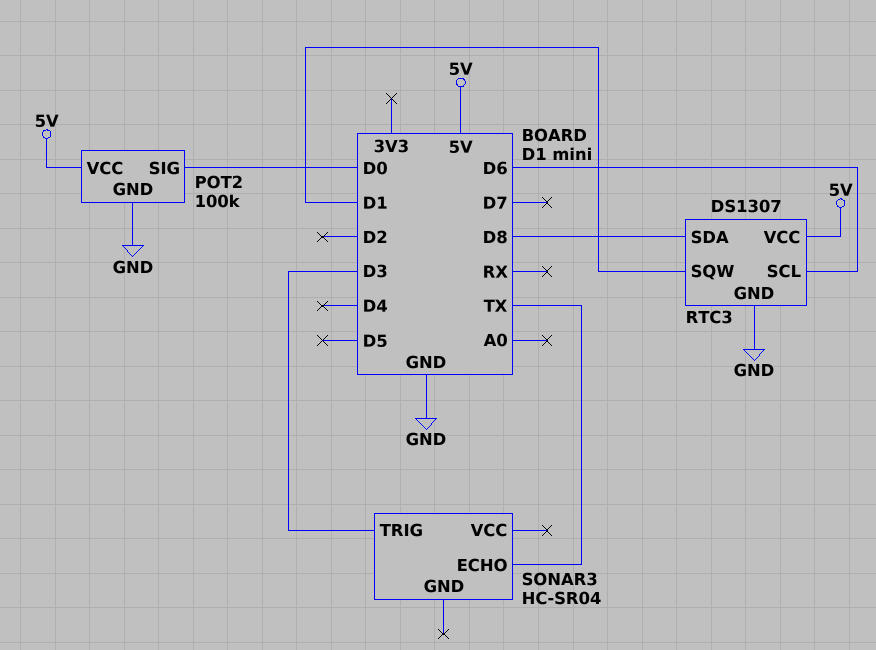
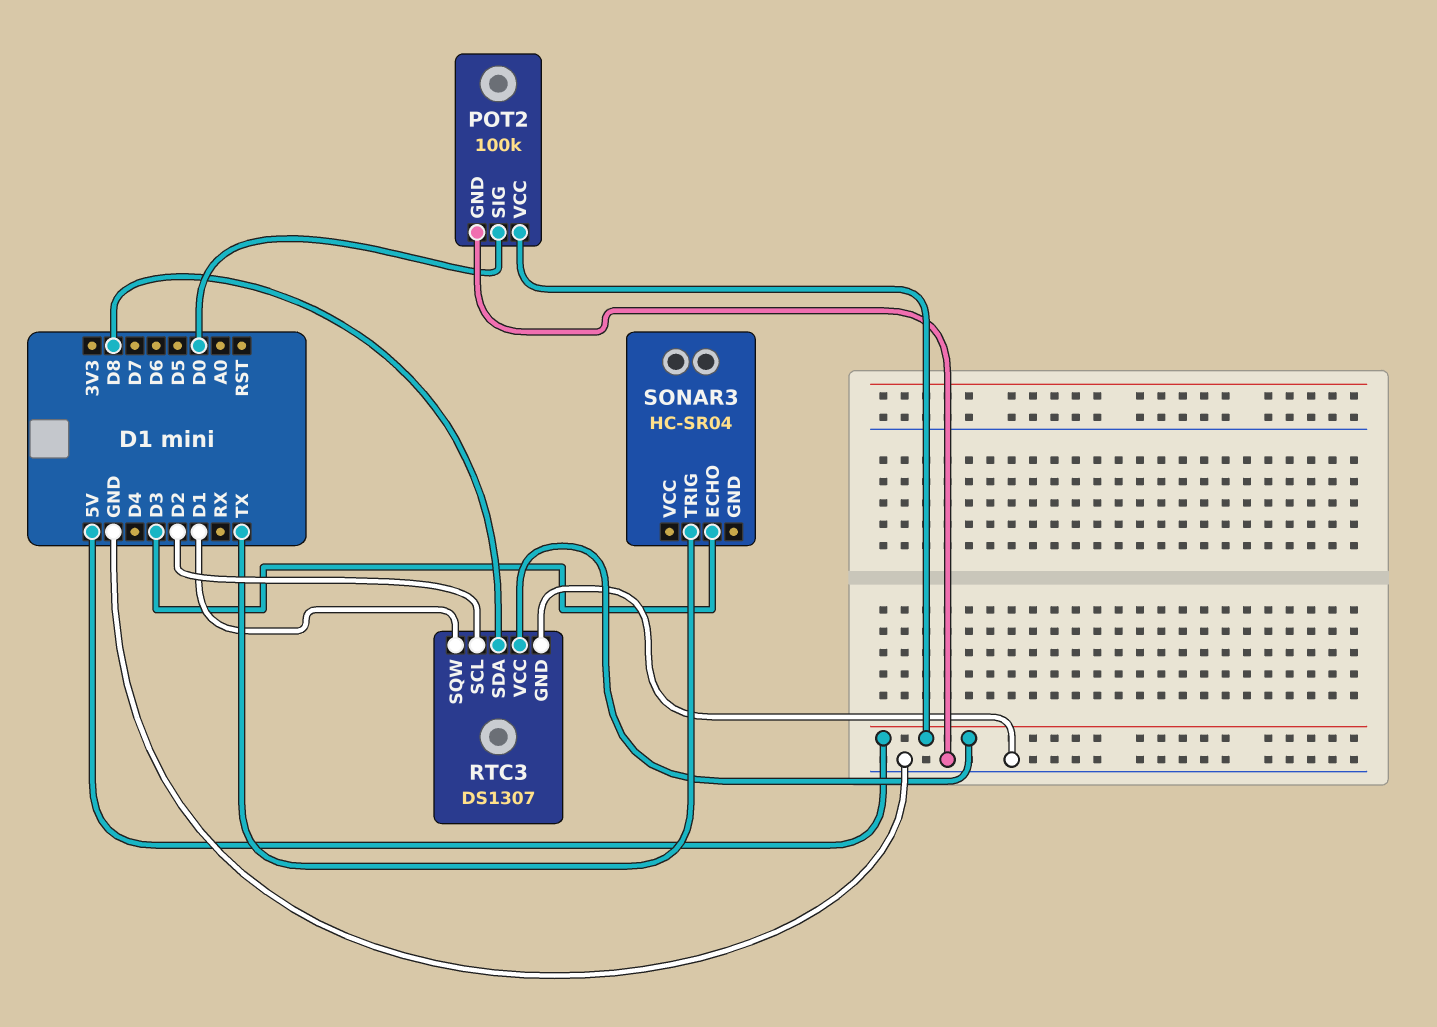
RTC3 pin SCL: D6 -> D2
SONAR3 pin ECHO: TX -> D3
SONAR3 pin TRIG: D3 -> TX

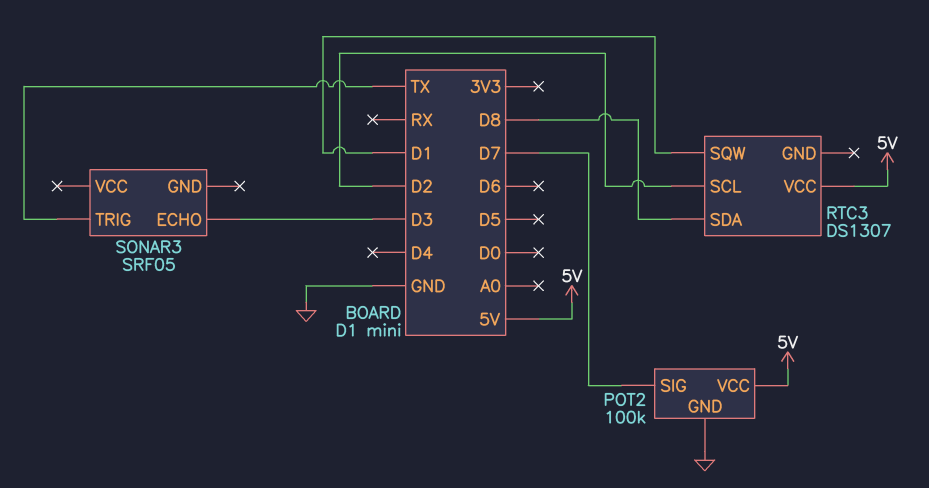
POT2 pin SIG: D0 -> D7
RTC3 pin GND: GND -> none
SONAR3: HC-SR04 -> SRF05

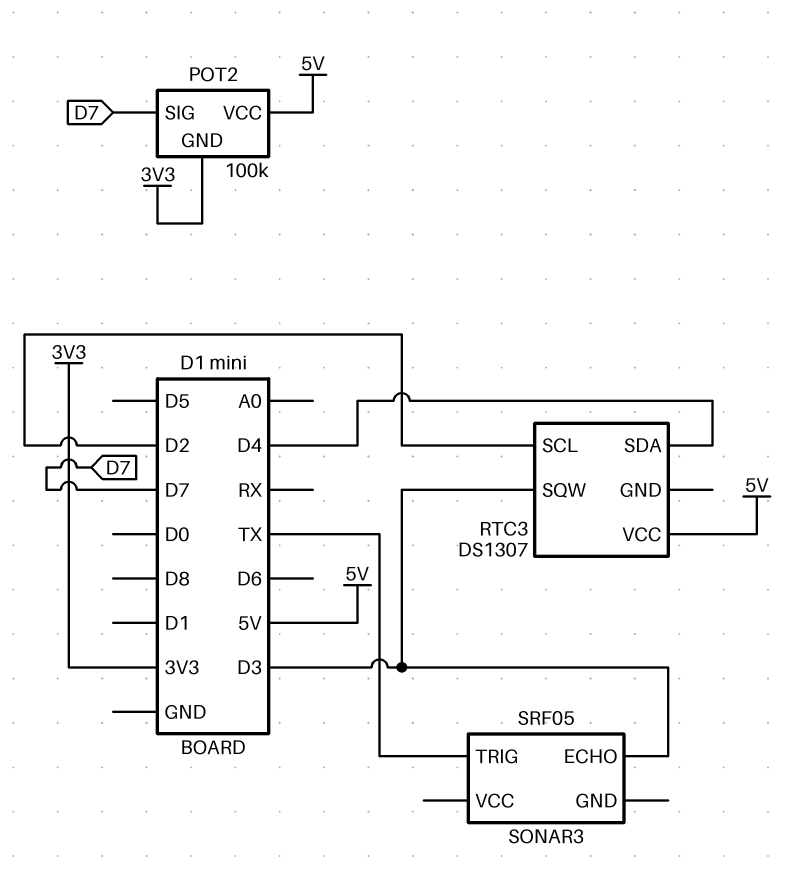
POT2 pin GND: GND -> 3V3
RTC3 pin SDA: D8 -> D4
RTC3 pin SQW: D1 -> D3

